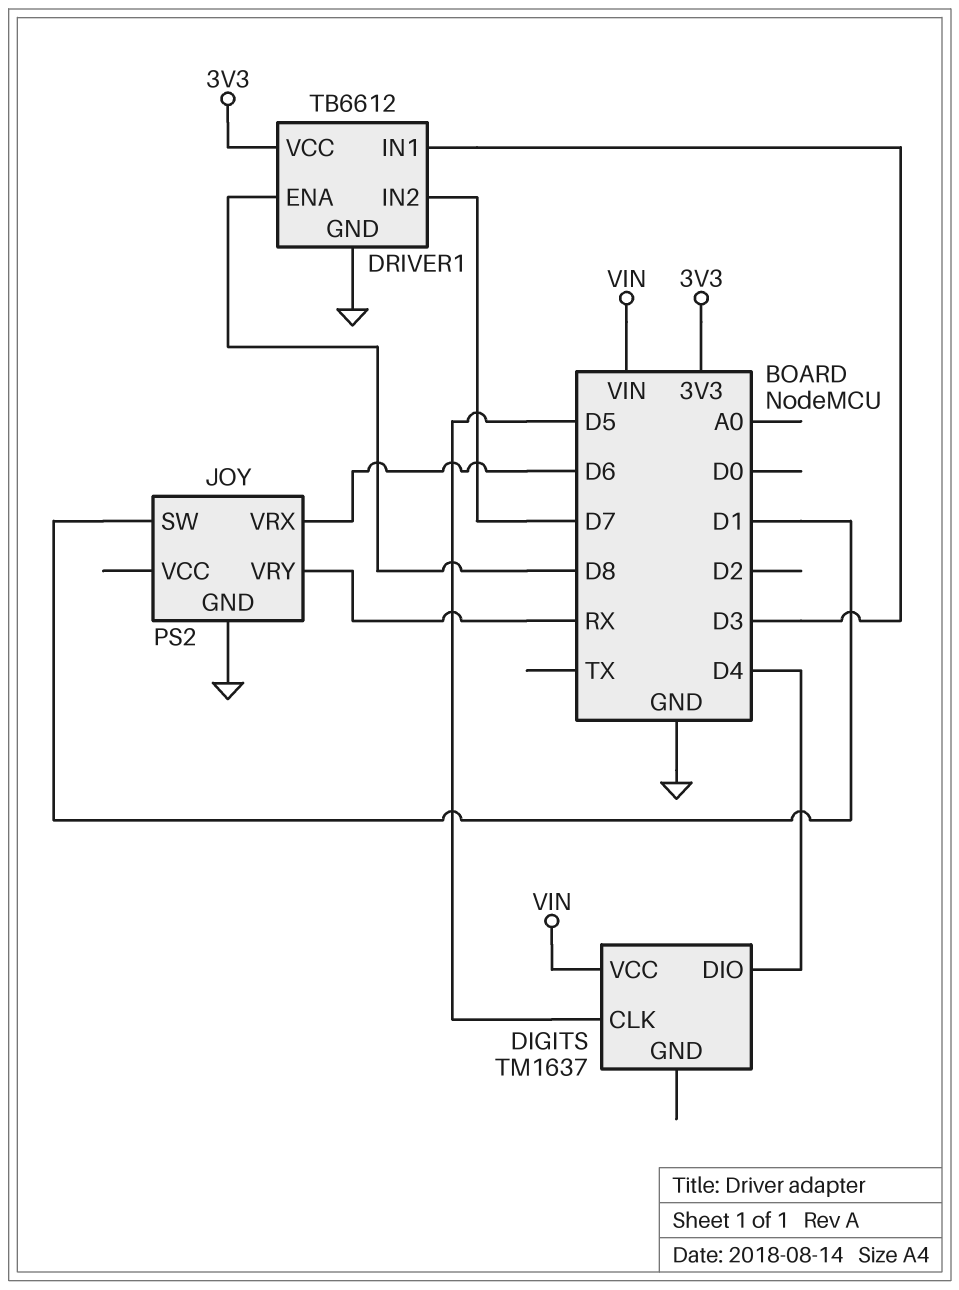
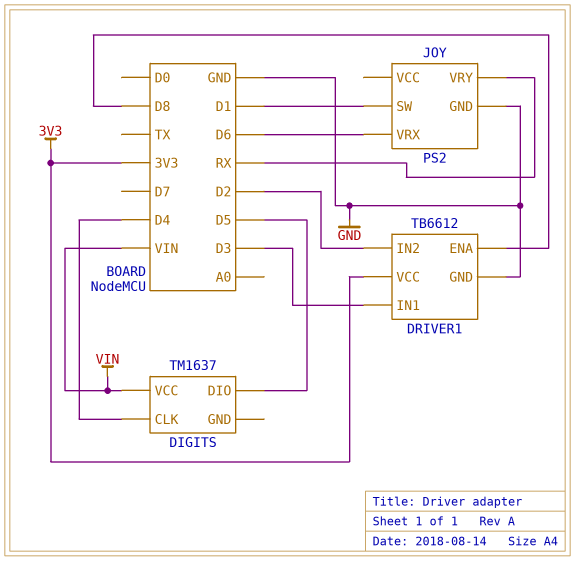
DIGITS pin CLK: D5 -> D4
DIGITS pin DIO: D4 -> D5
DRIVER1 pin IN2: D7 -> D2

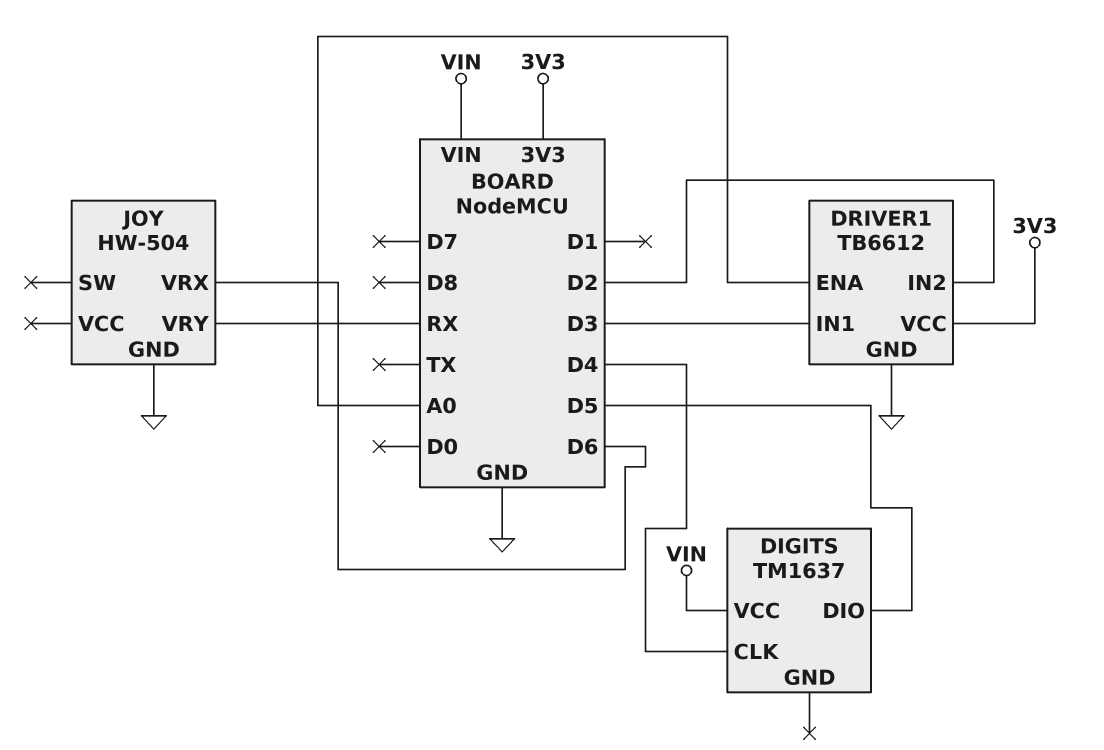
DRIVER1 pin ENA: D8 -> A0
JOY: PS2 -> HW-504
JOY pin SW: D1 -> none

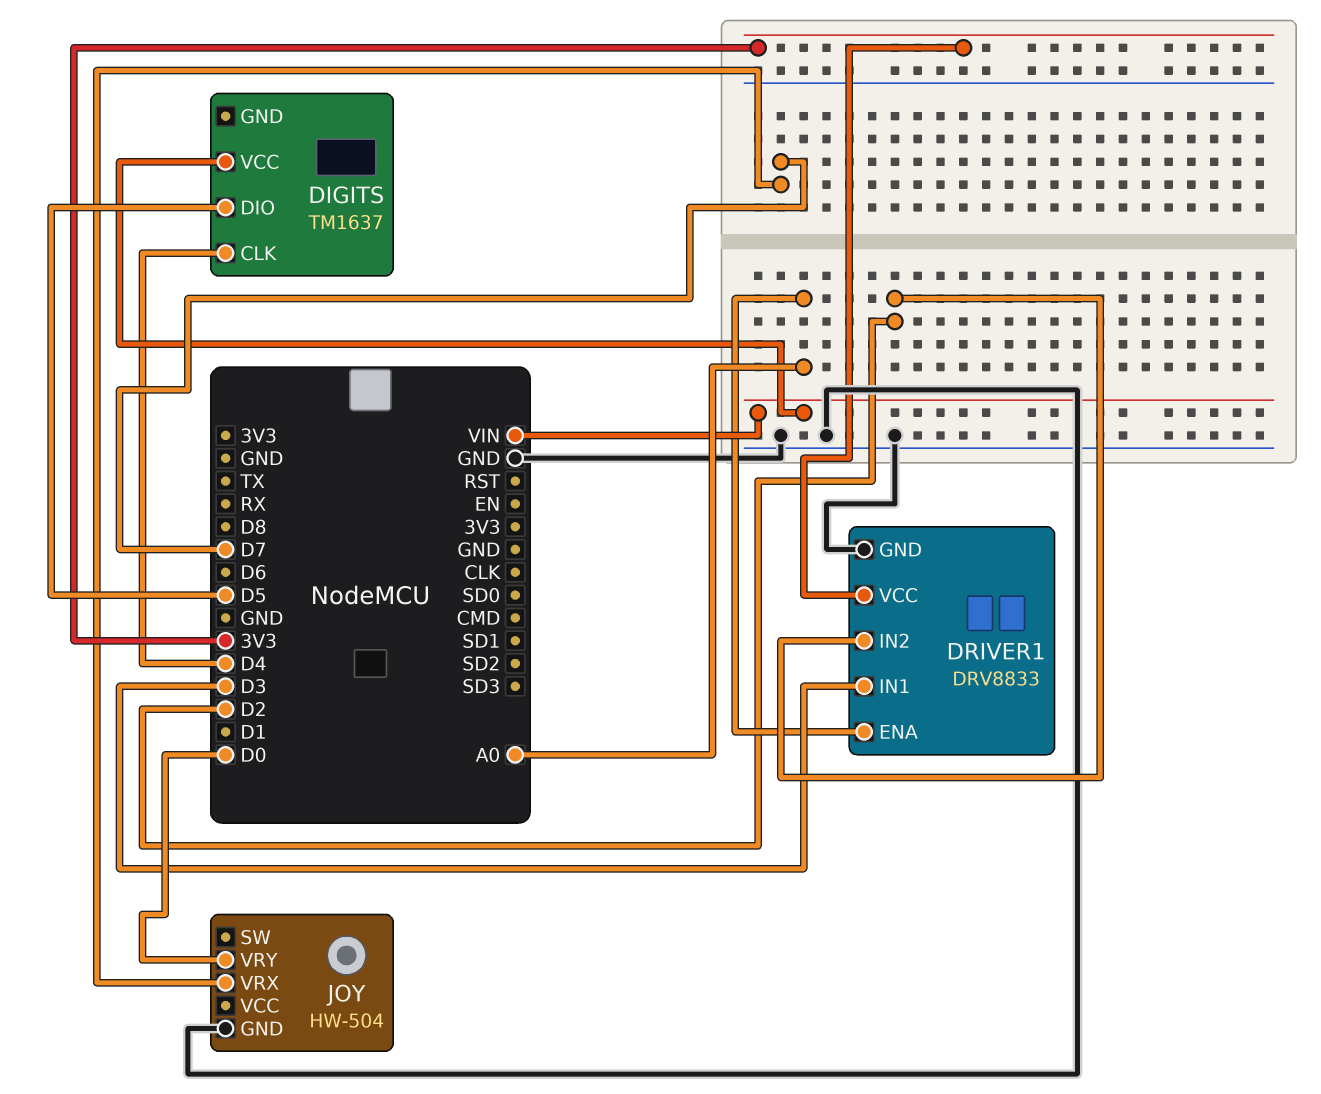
DRIVER1: TB6612 -> DRV8833
JOY pin VRX: D6 -> D7
JOY pin VRY: RX -> D0

